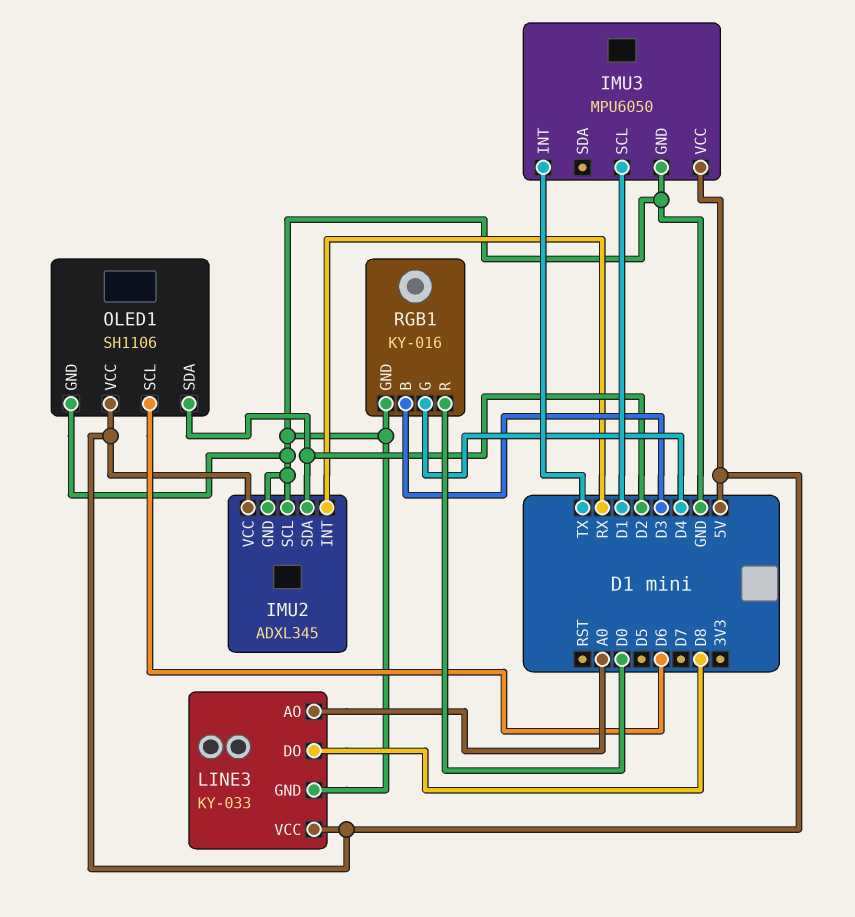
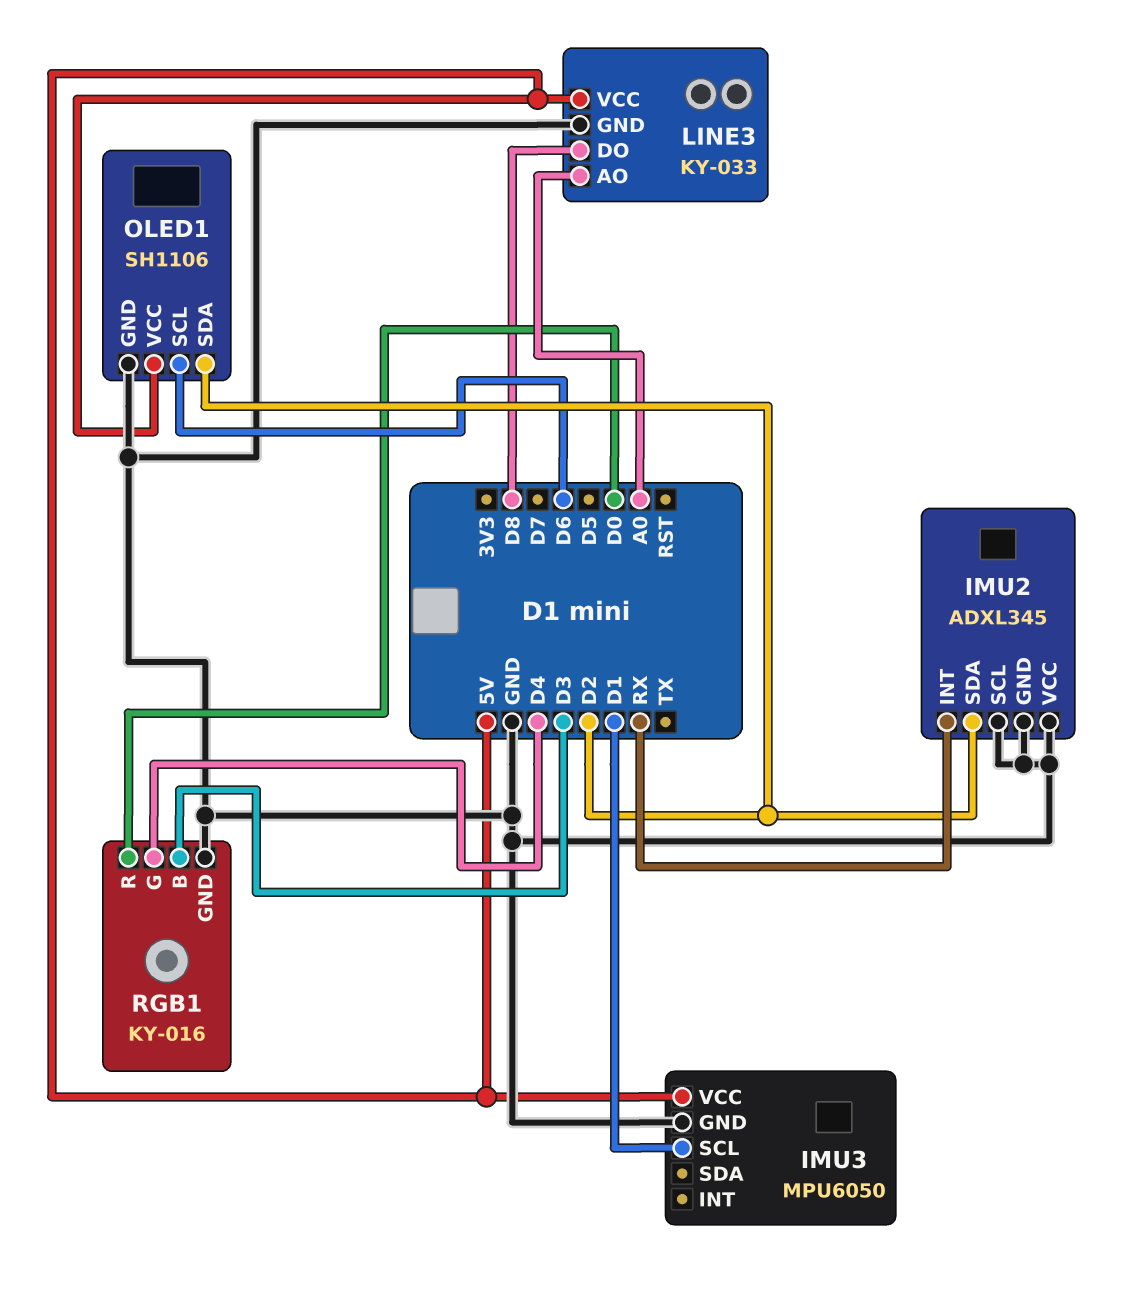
IMU2 pin VCC: 5V -> GND
IMU3 pin INT: TX -> none

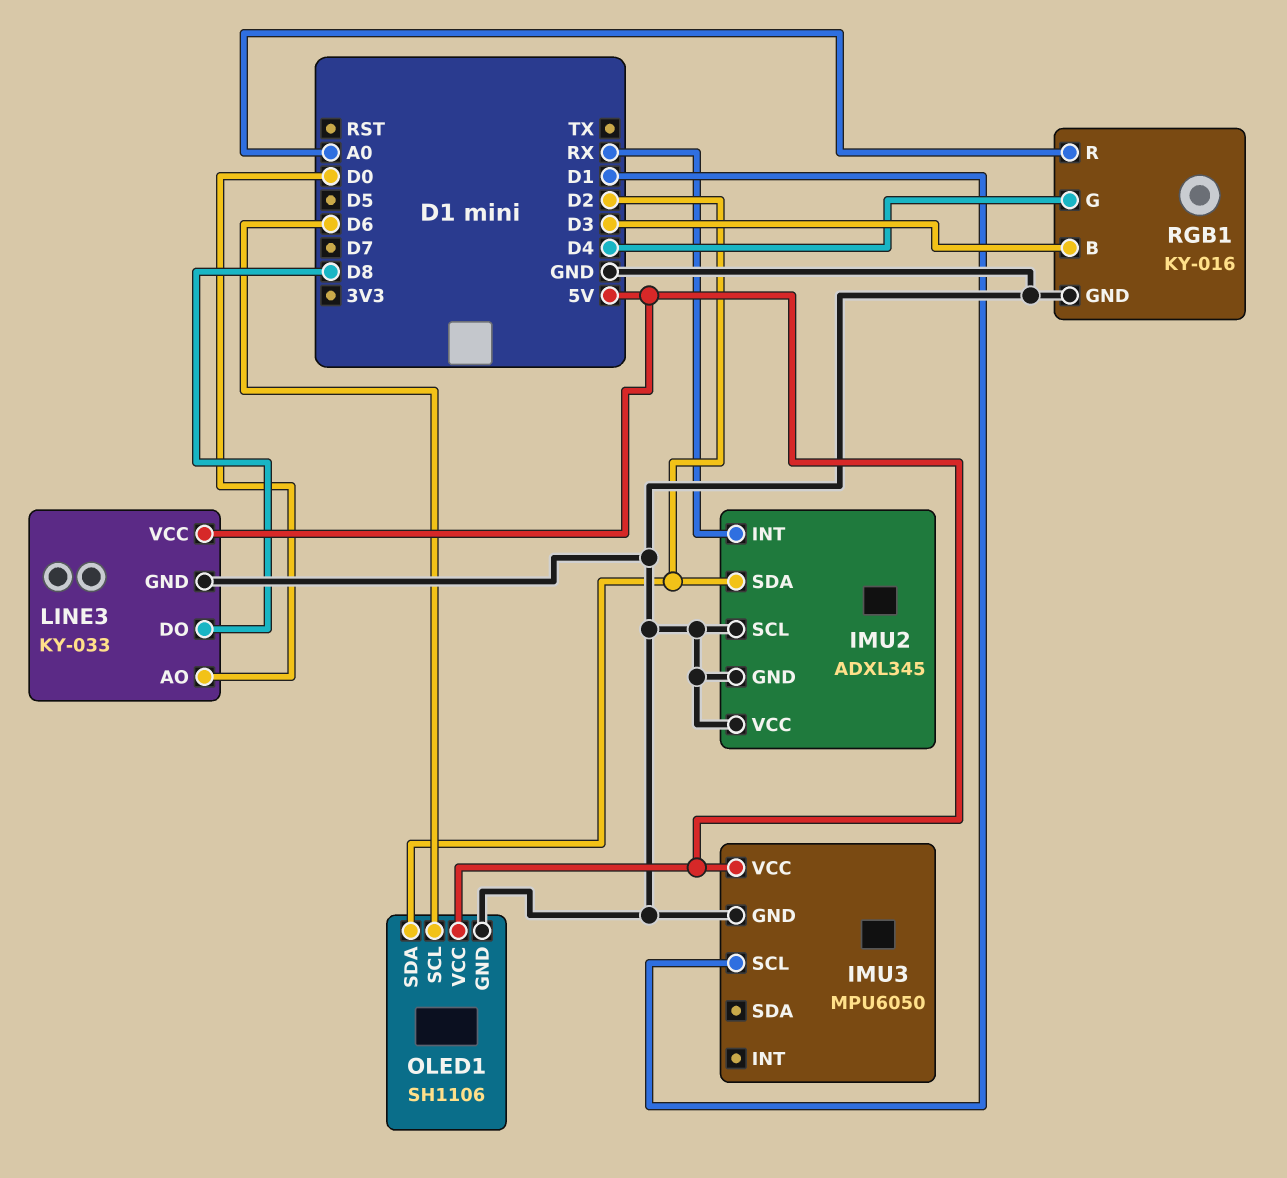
LINE3 pin AO: A0 -> D0
RGB1 pin R: D0 -> A0

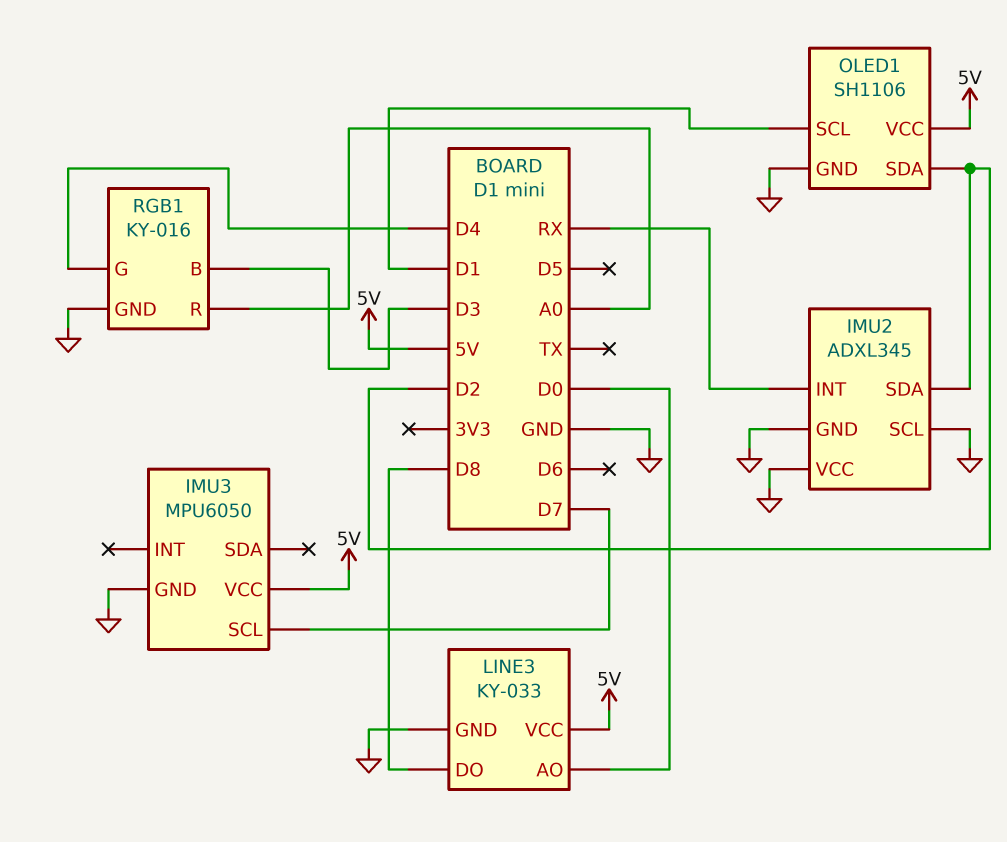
IMU3 pin SCL: D1 -> D7
OLED1 pin SCL: D6 -> D1

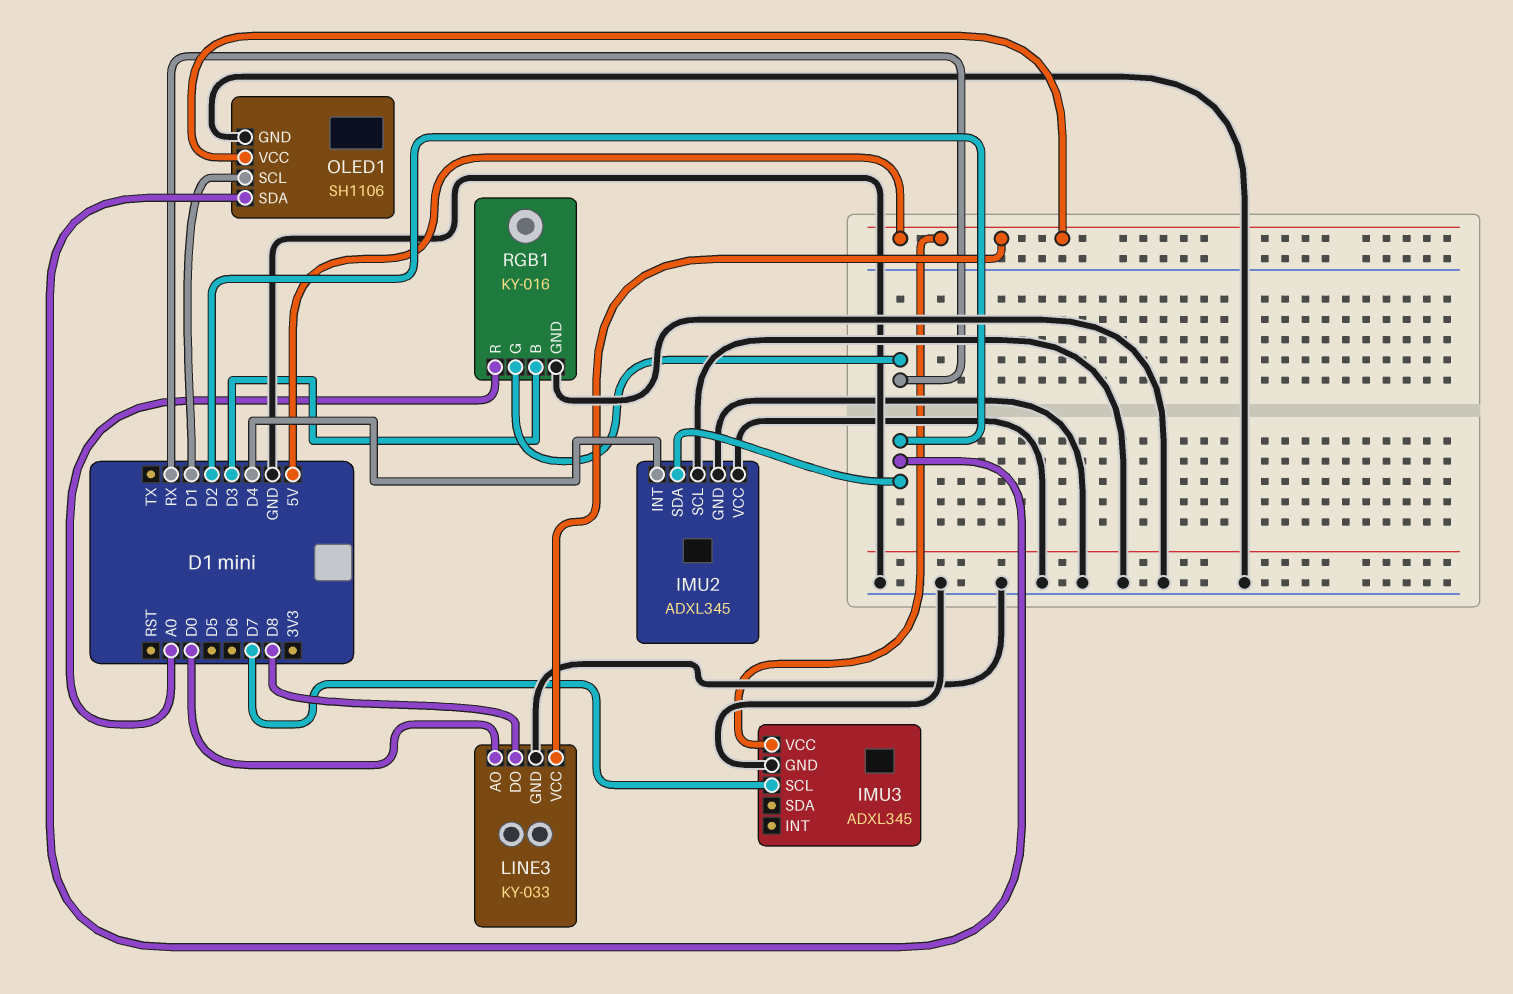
IMU2 pin INT: RX -> D4
IMU3: MPU6050 -> ADXL345
RGB1 pin G: D4 -> RX

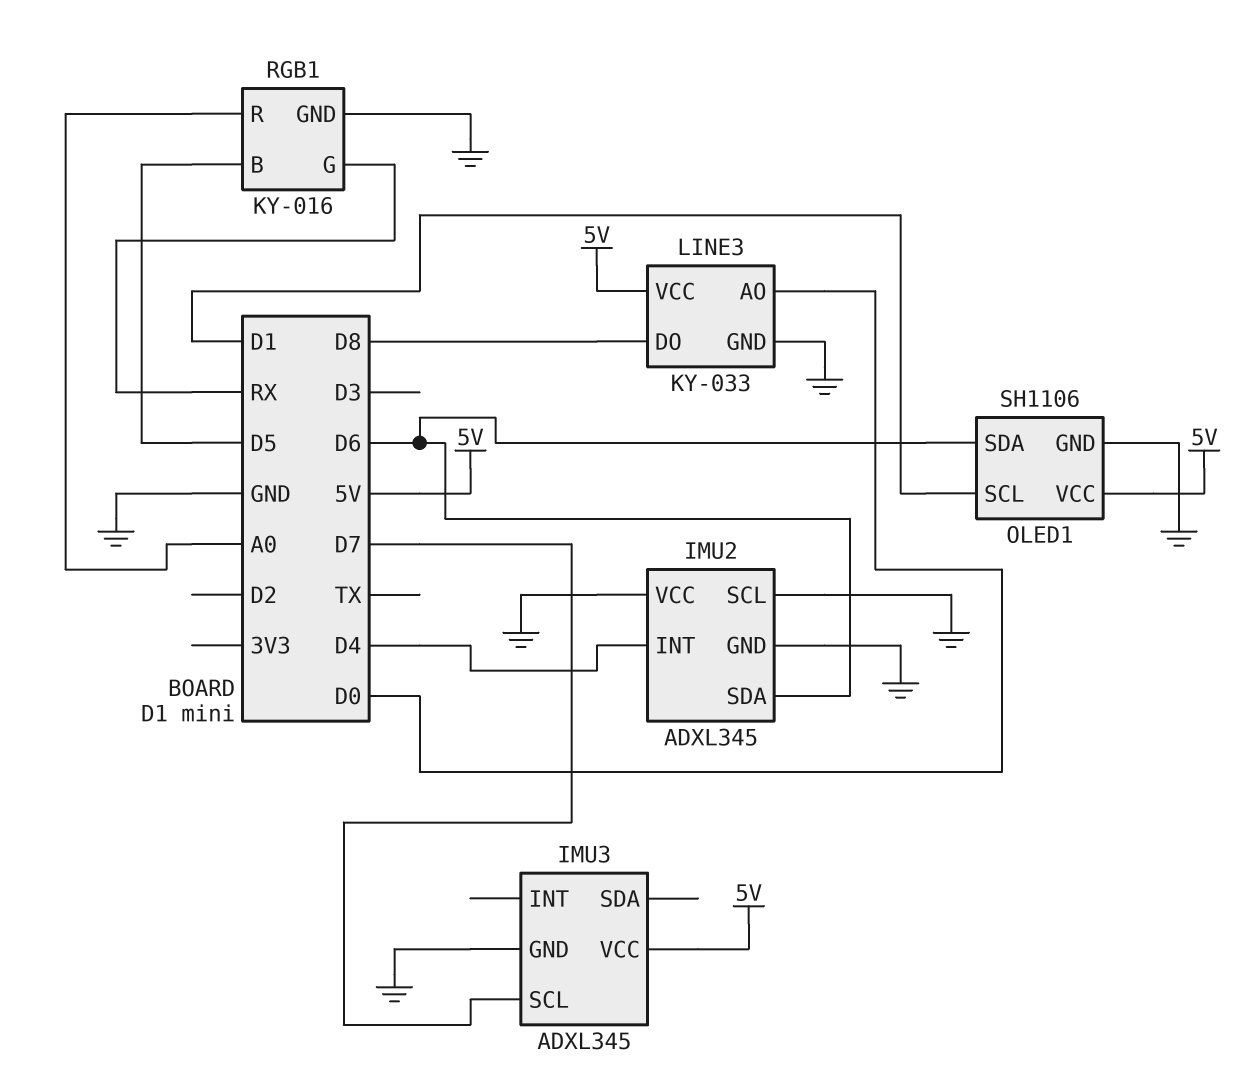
IMU2 pin SDA: D2 -> D6
OLED1 pin SDA: D2 -> D6
RGB1 pin B: D3 -> D5

